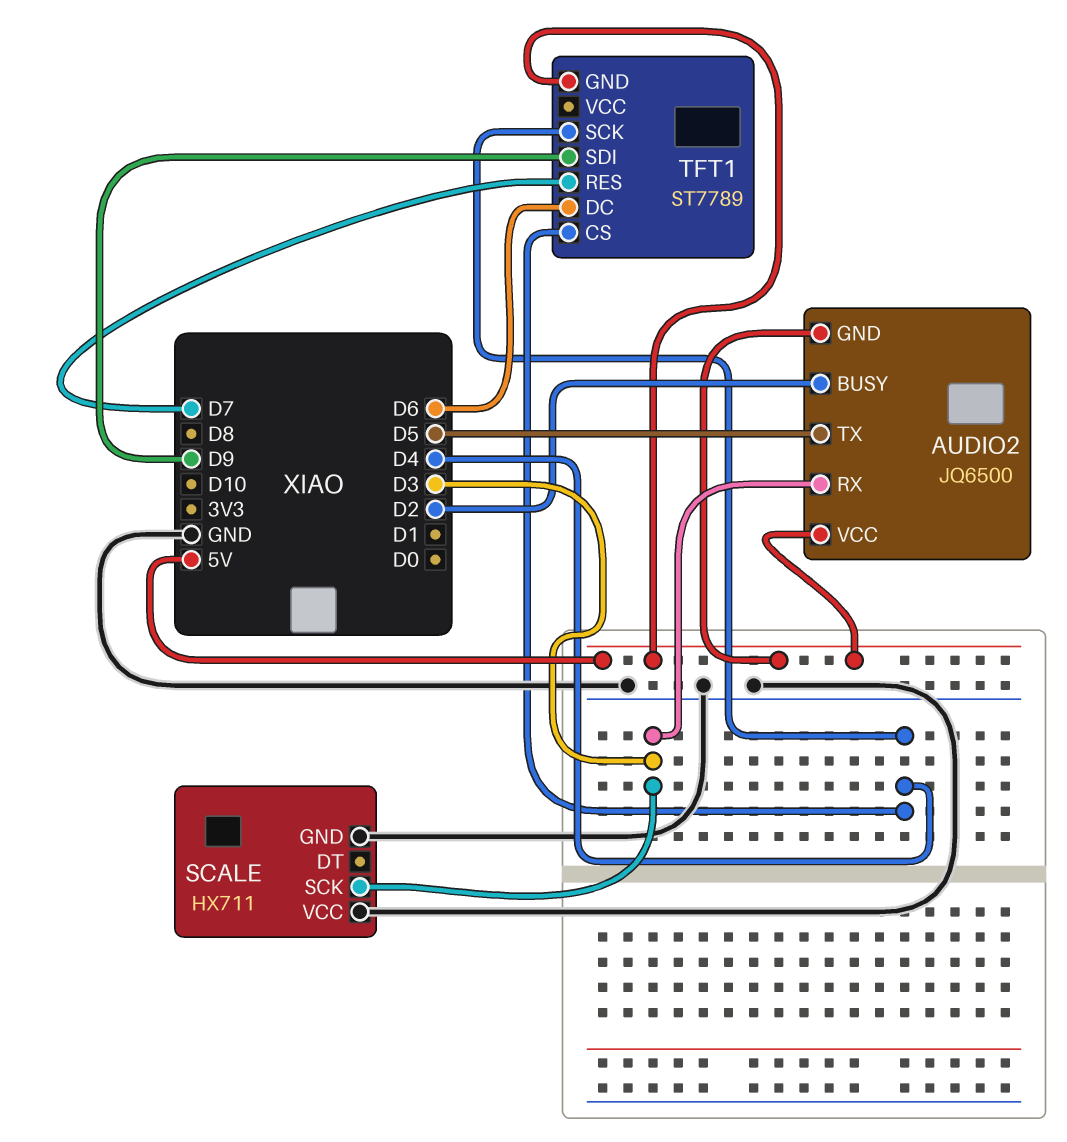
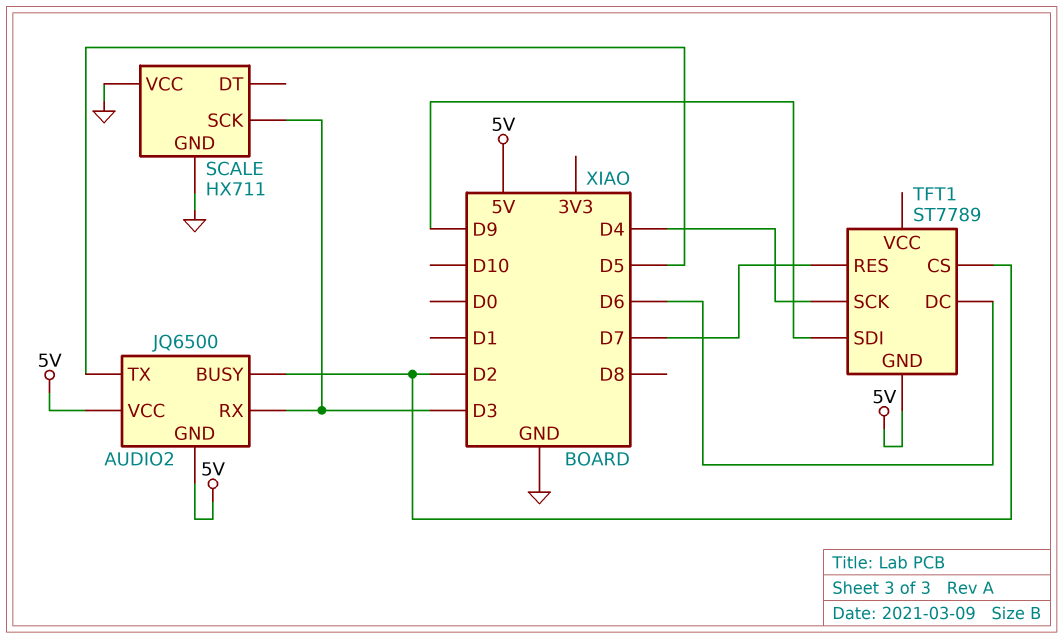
TFT1 pin CS: D4 -> D2

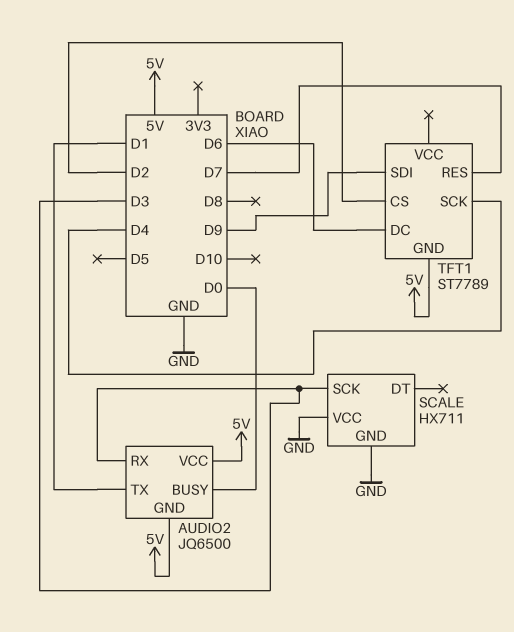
AUDIO2 pin BUSY: D2 -> D0
AUDIO2 pin TX: D5 -> D1

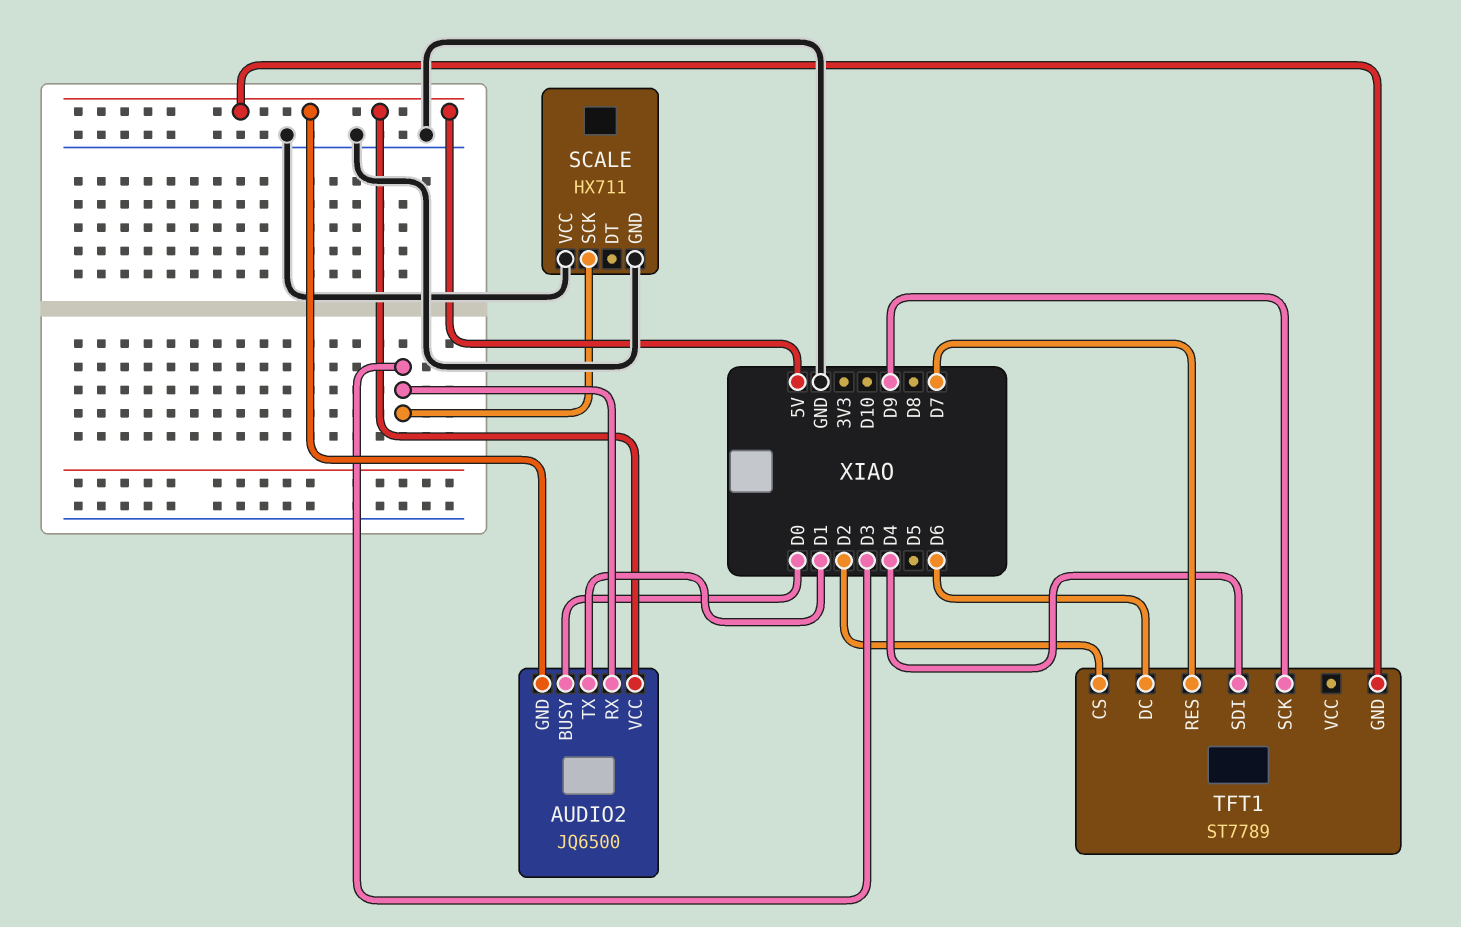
TFT1 pin SCK: D4 -> D9
TFT1 pin SDI: D9 -> D4

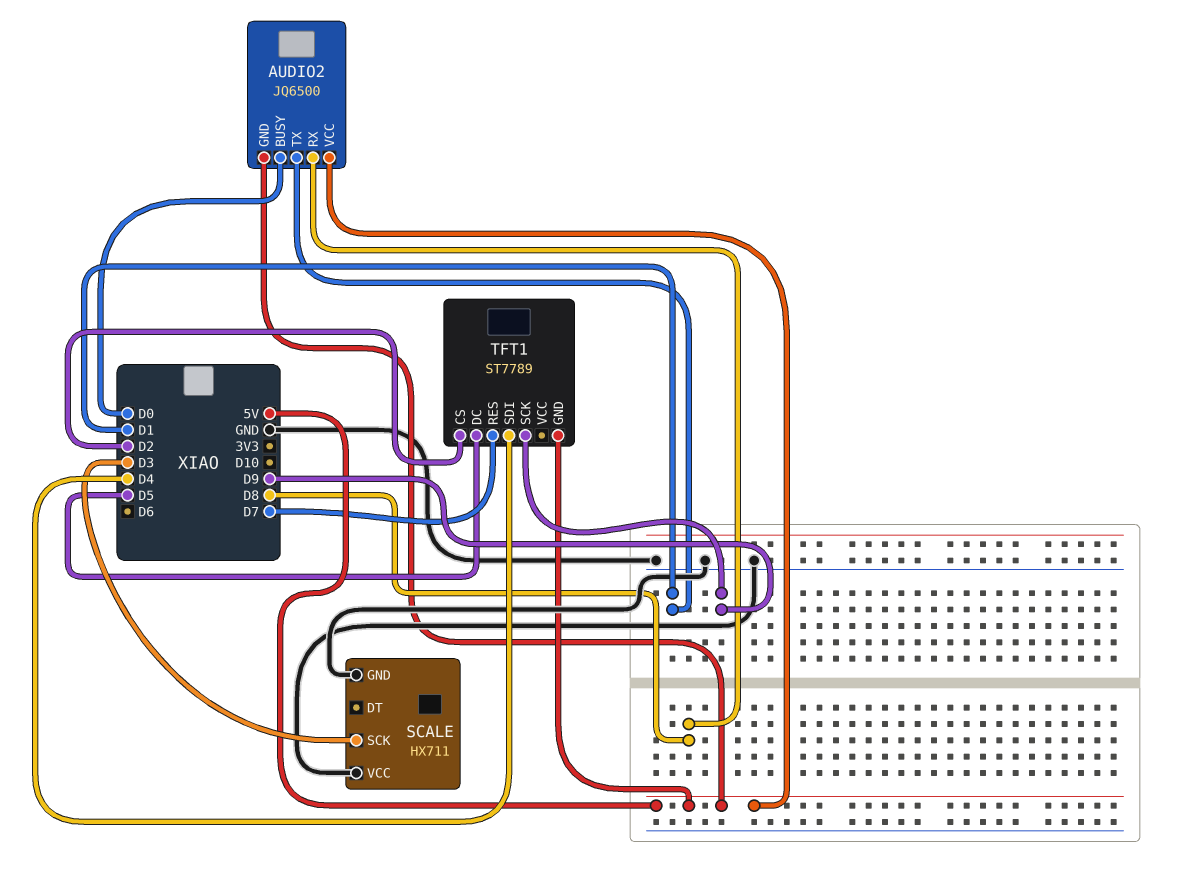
AUDIO2 pin RX: D3 -> D8
TFT1 pin DC: D6 -> D5

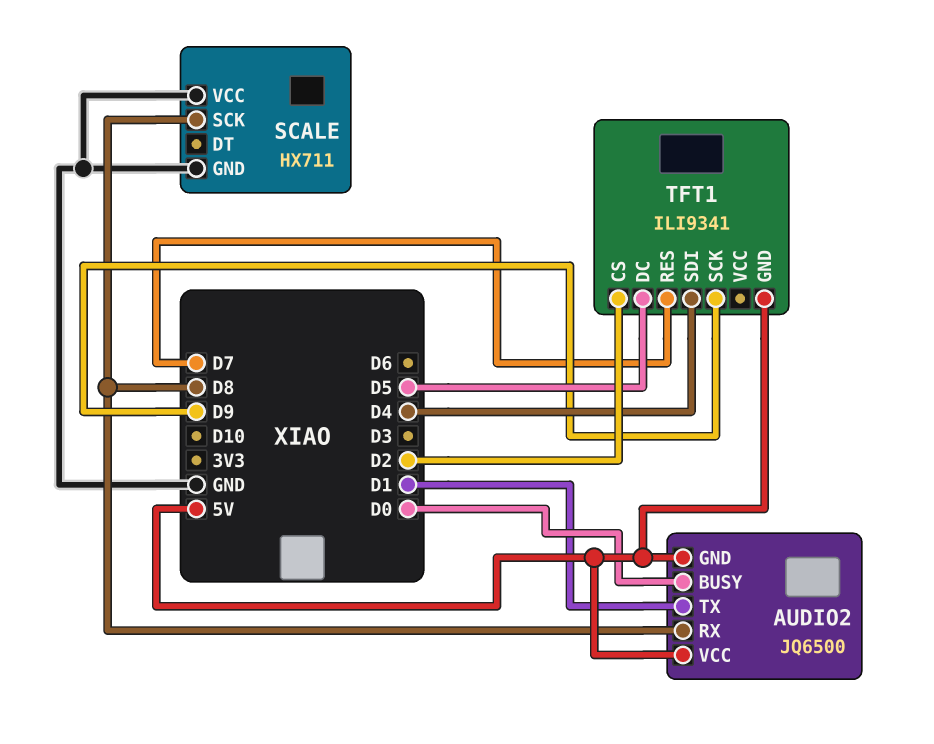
SCALE pin SCK: D3 -> D8
TFT1: ST7789 -> ILI9341

